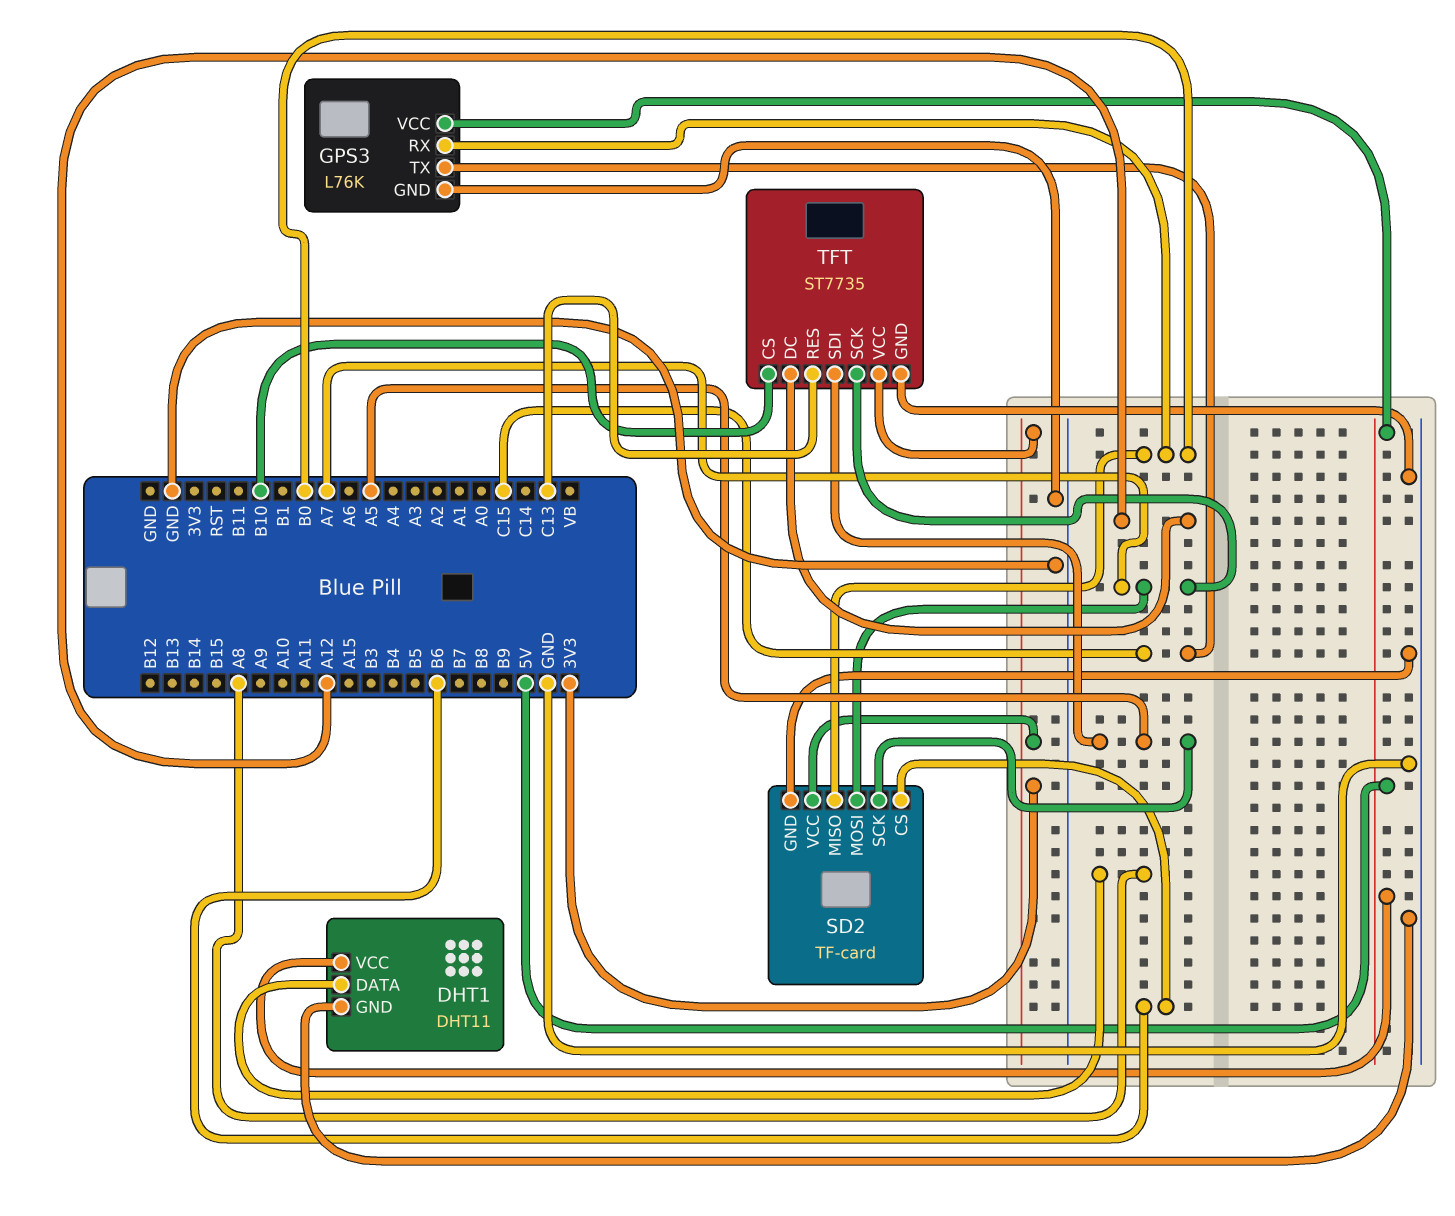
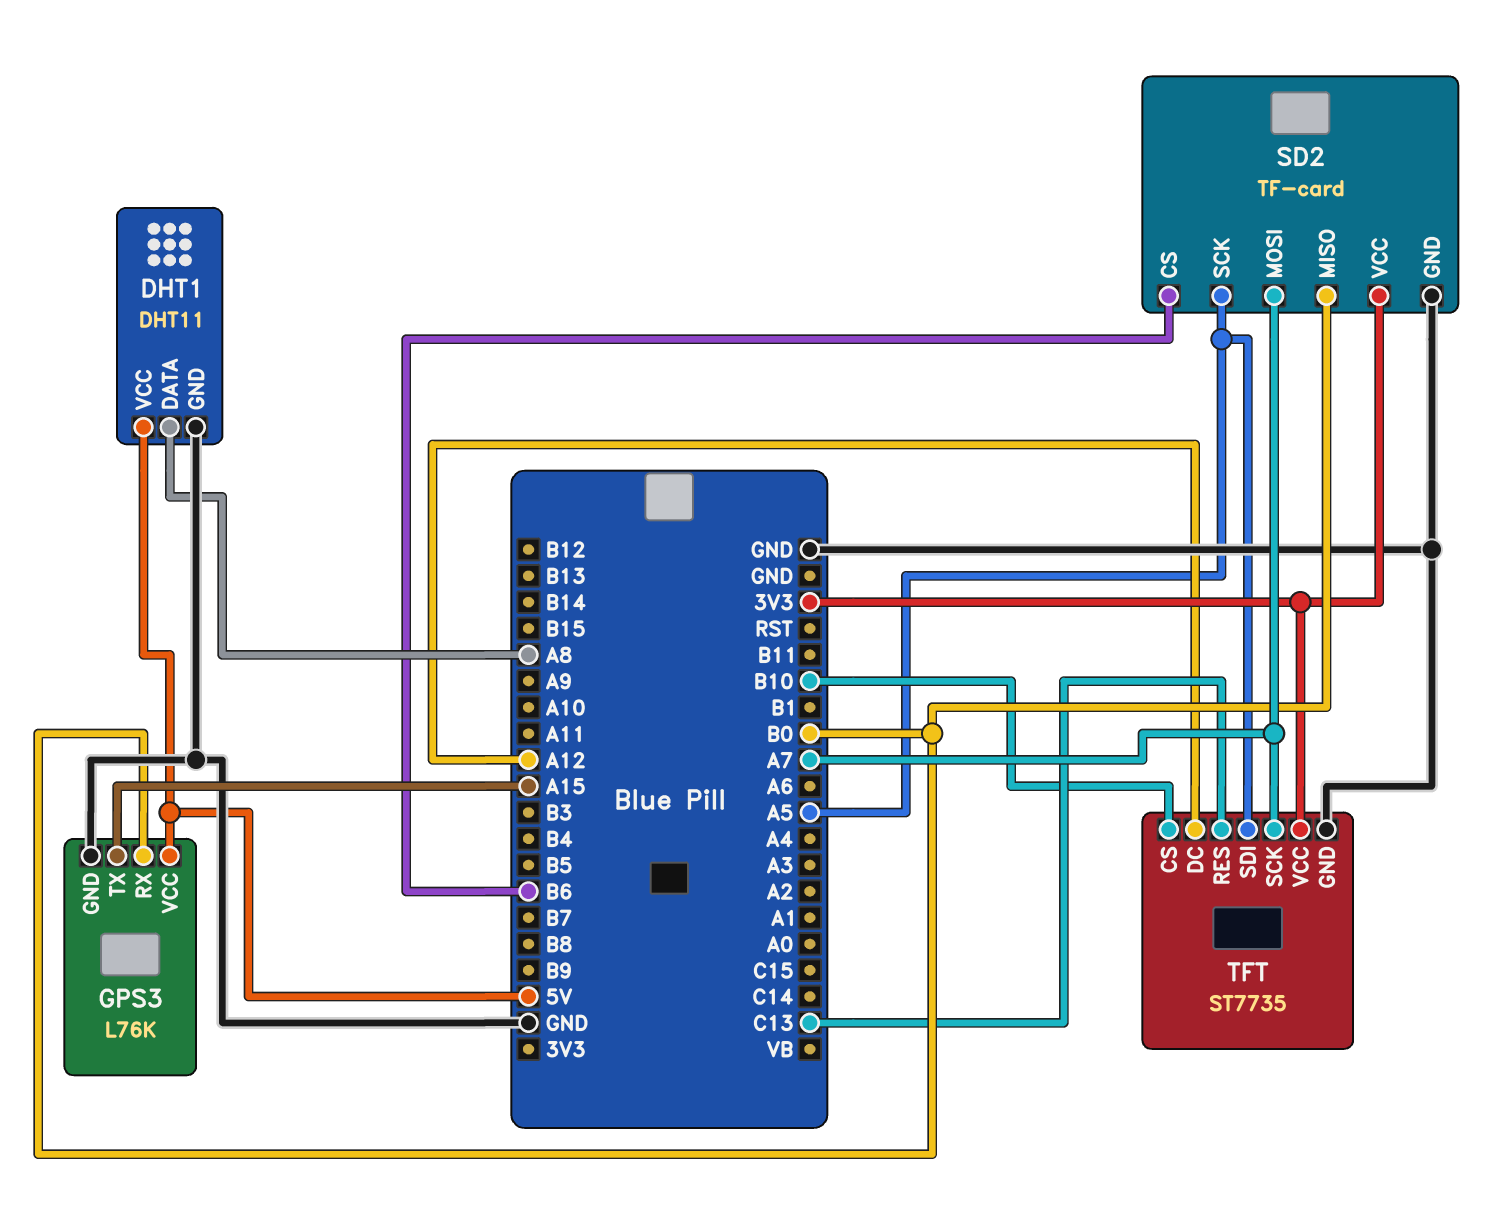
GPS3 pin TX: C15 -> A15

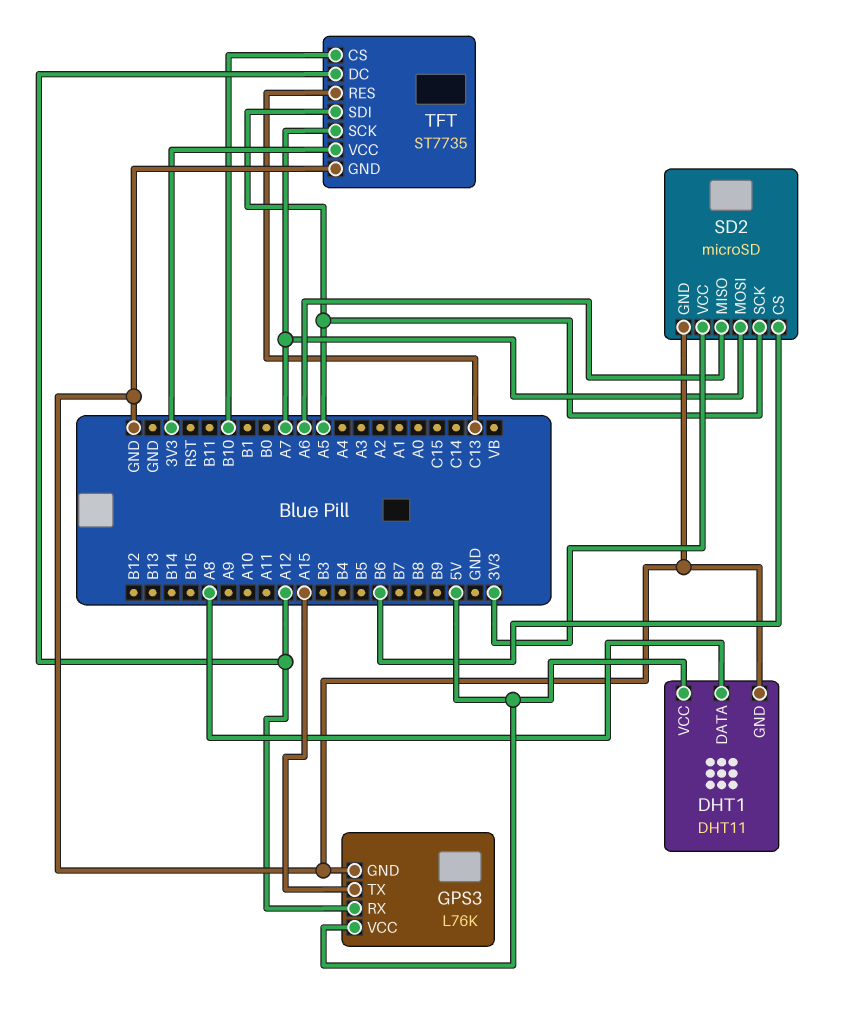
GPS3 pin RX: B0 -> A12
SD2: TF-card -> microSD
SD2 pin MISO: B0 -> A6

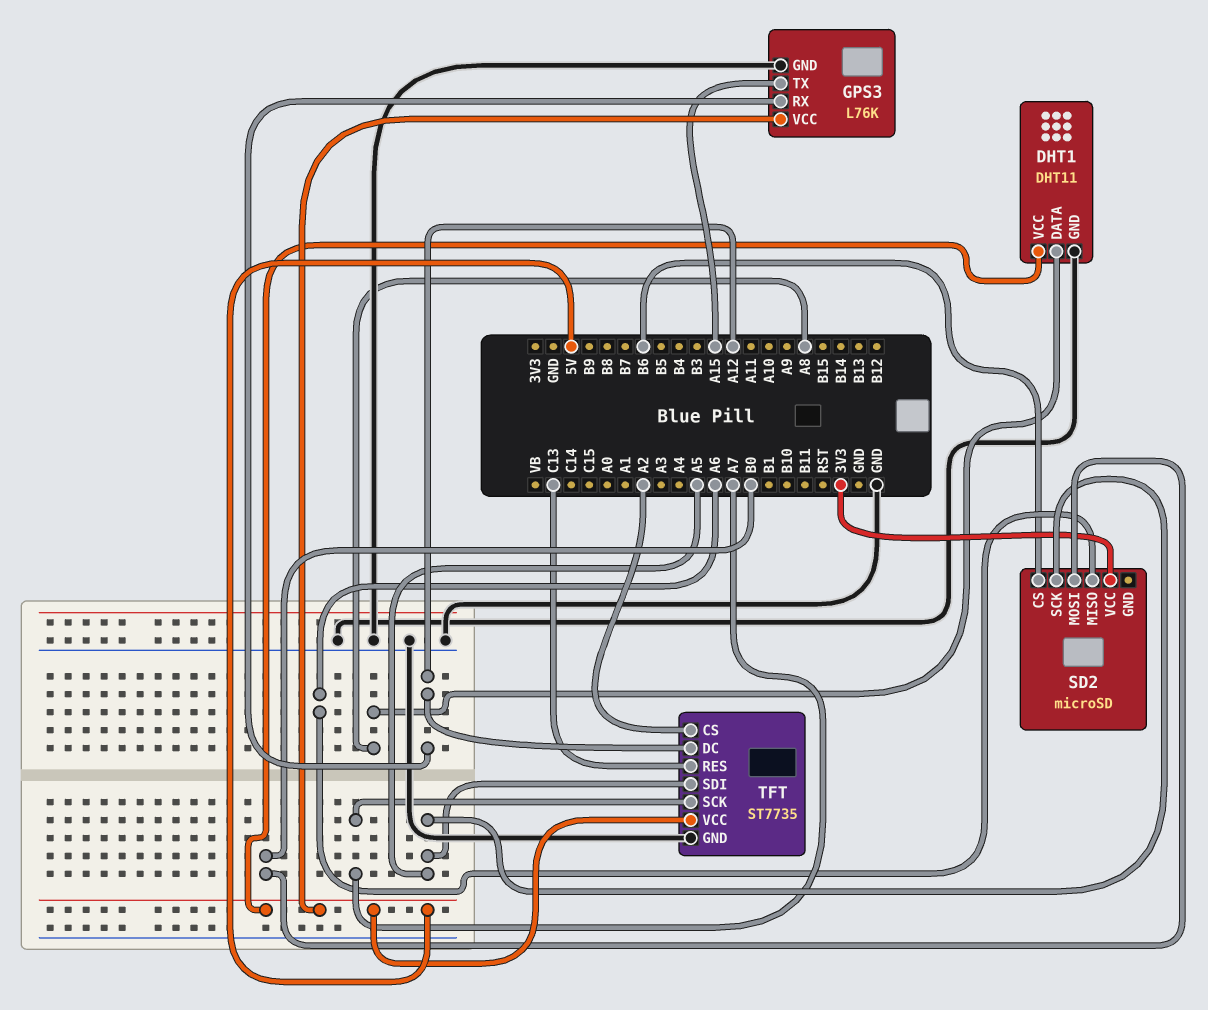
SD2 pin GND: GND -> none
SD2 pin MOSI: A7 -> B0
TFT pin CS: B10 -> A2
TFT pin VCC: 3V3 -> 5V

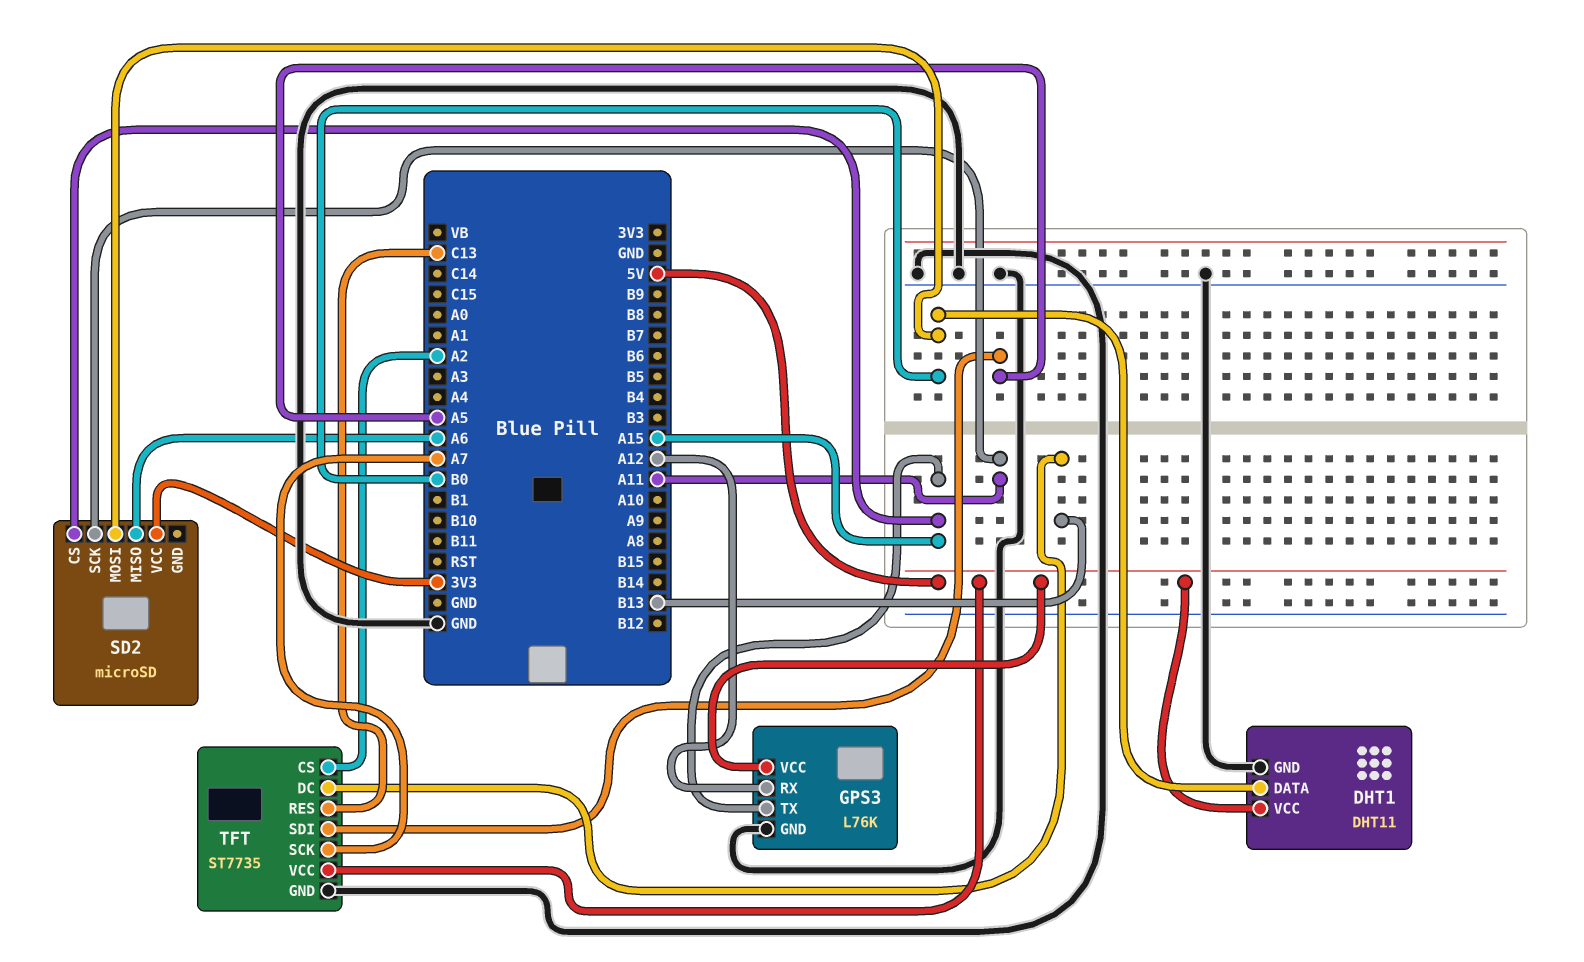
DHT1 pin DATA: A8 -> B0
SD2 pin CS: B6 -> A15
SD2 pin SCK: A5 -> A11
TFT pin DC: A12 -> B13

